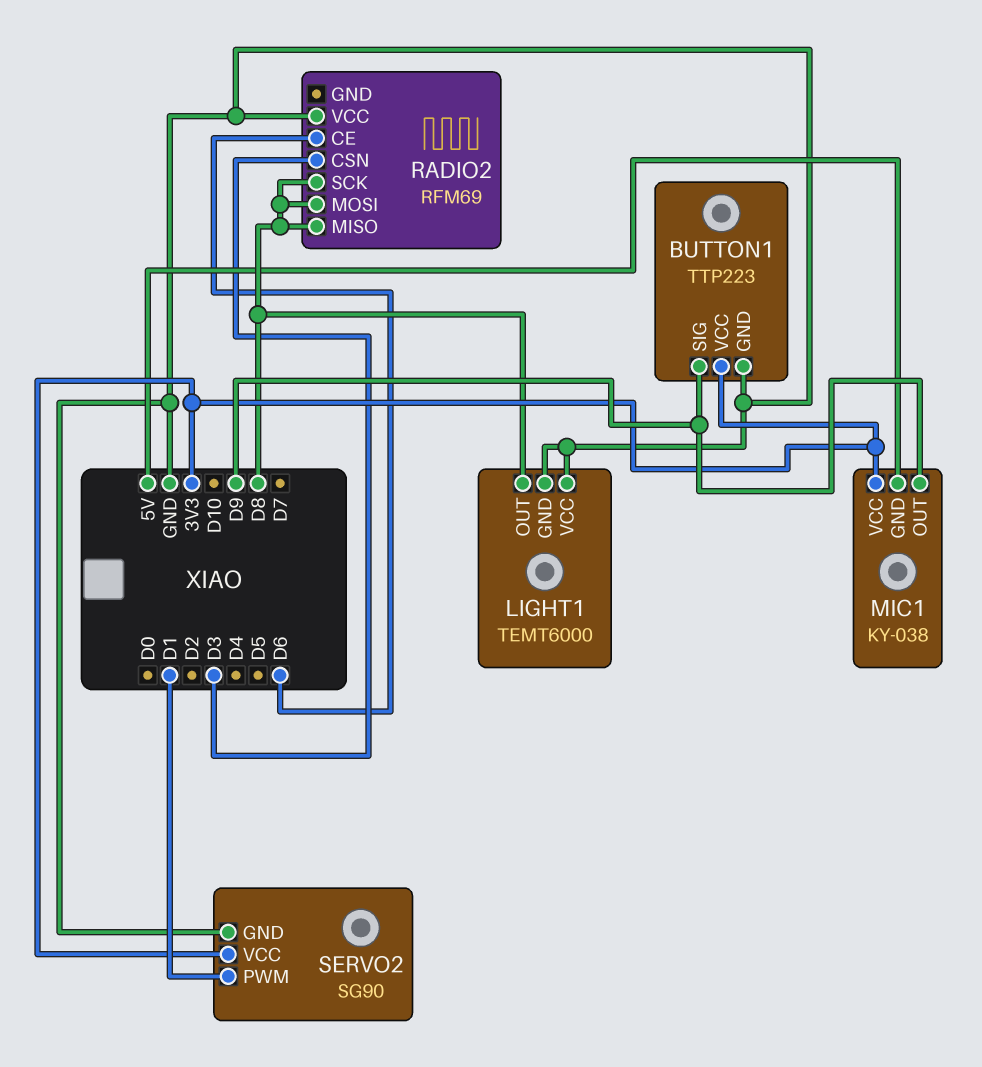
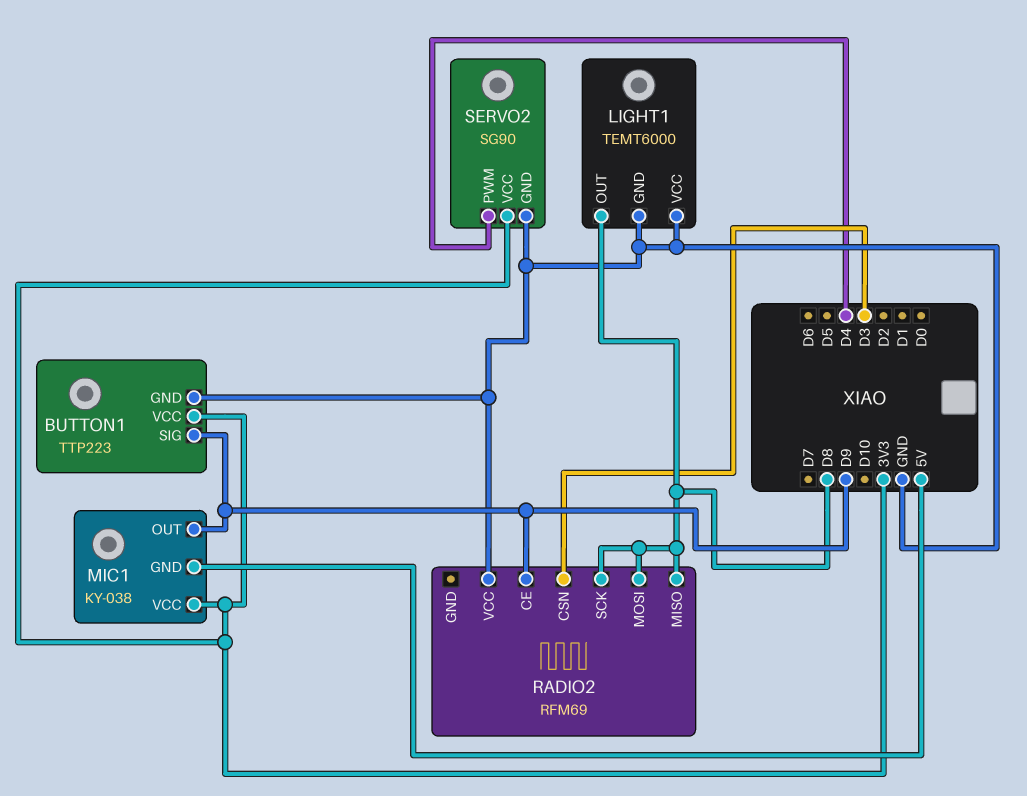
RADIO2 pin CE: D6 -> D9
SERVO2 pin PWM: D1 -> D4

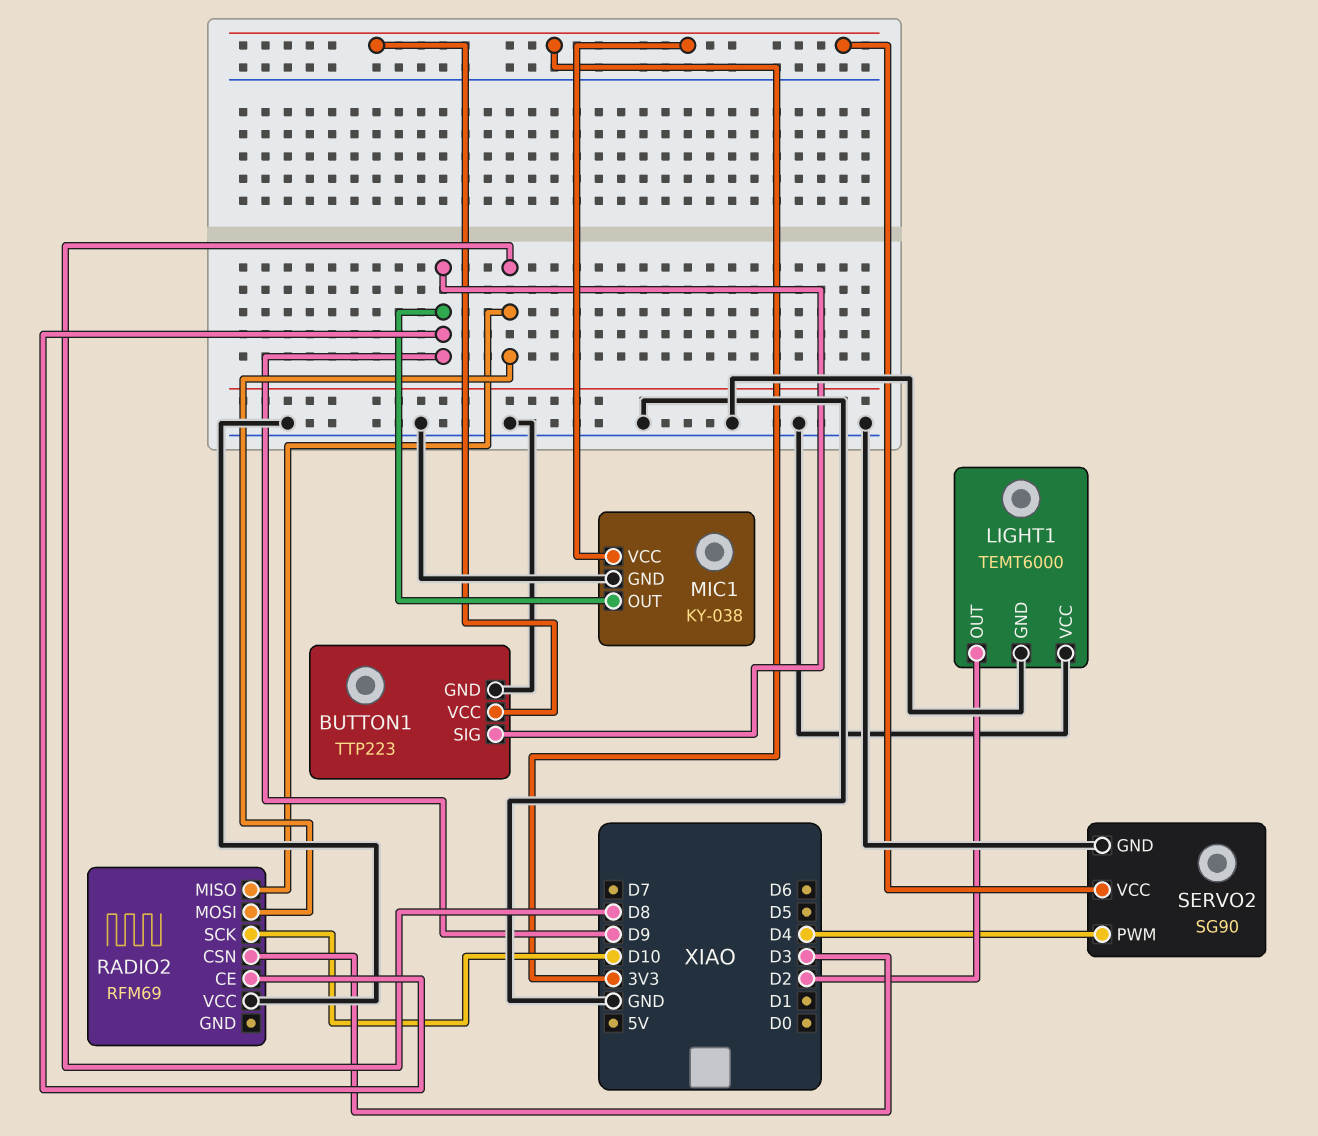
LIGHT1 pin OUT: D8 -> D2
MIC1 pin GND: 5V -> GND
RADIO2 pin SCK: D8 -> D10

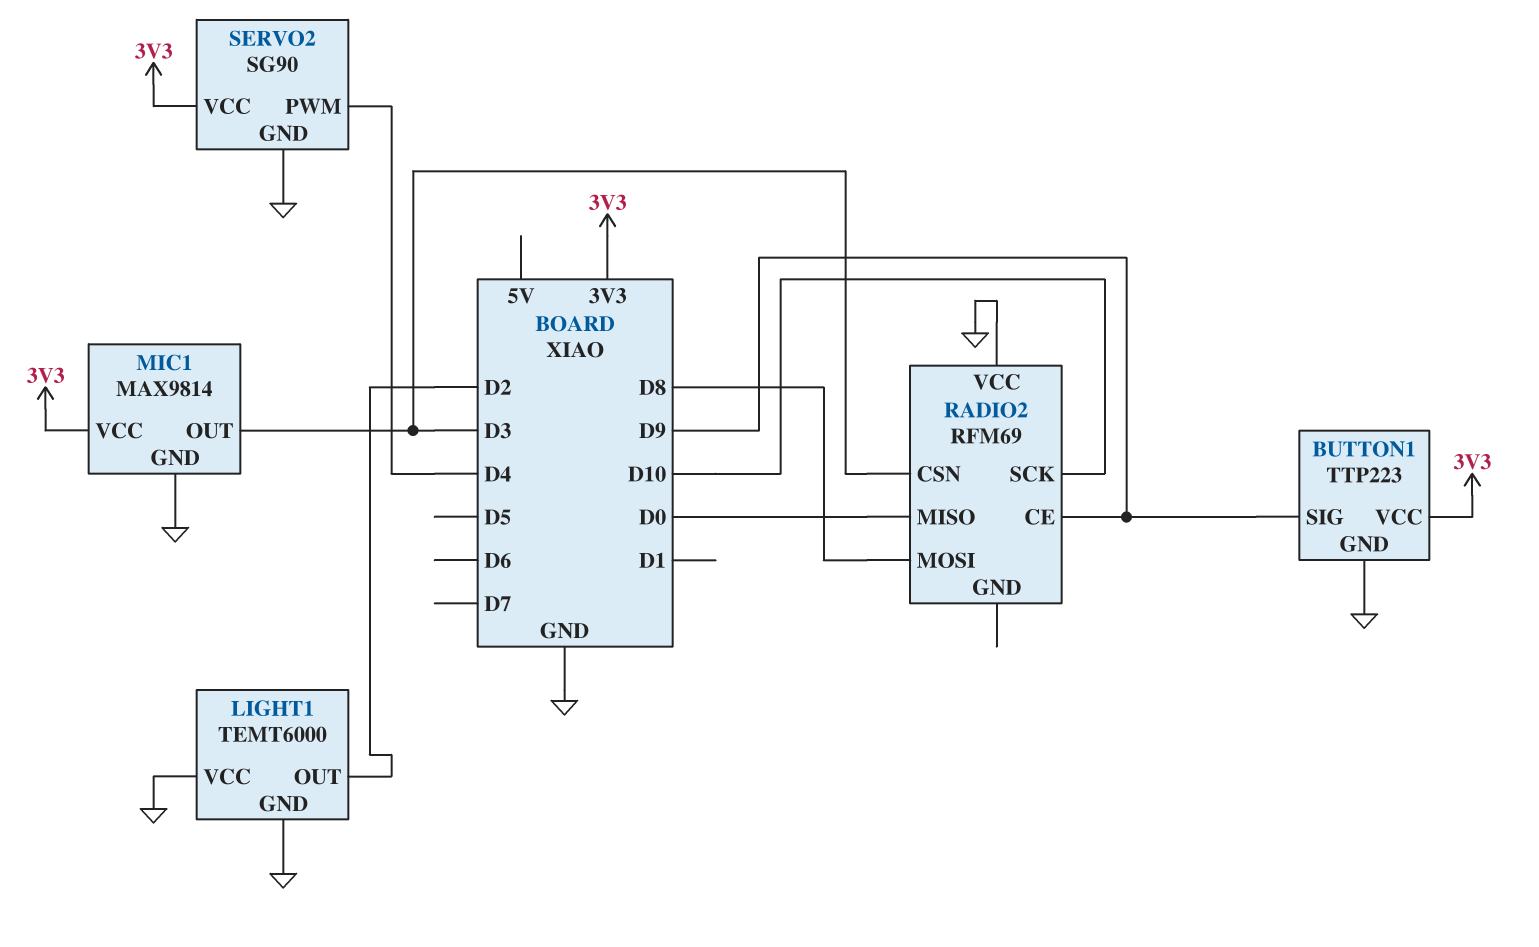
MIC1: KY-038 -> MAX9814
MIC1 pin OUT: D9 -> D3
RADIO2 pin MISO: D8 -> D0

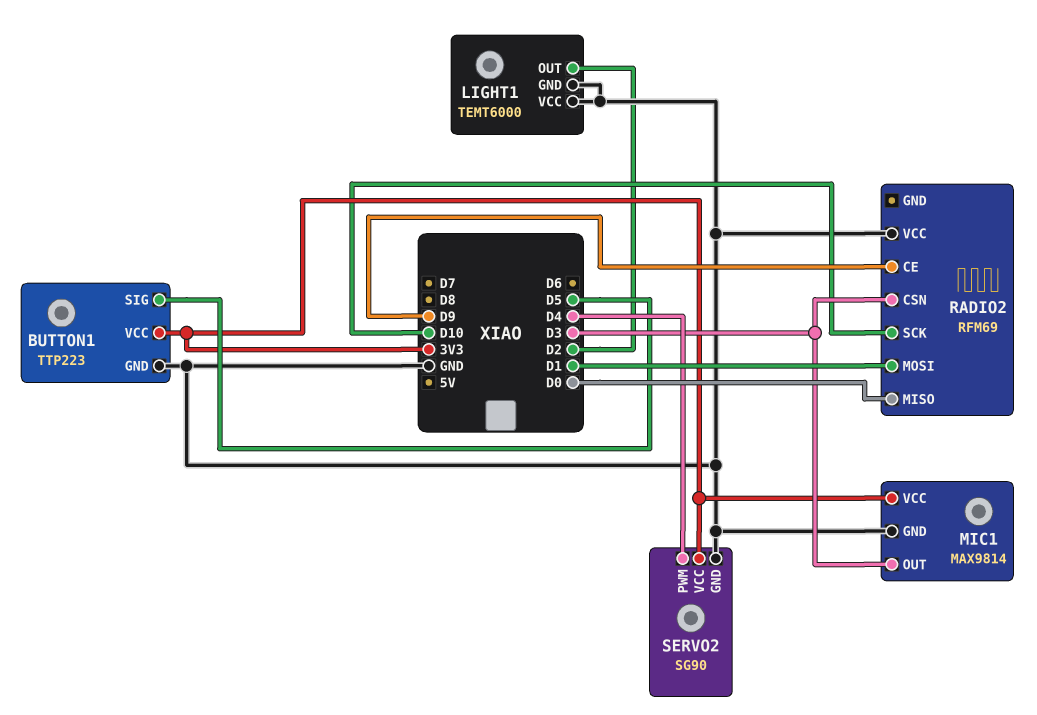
BUTTON1 pin SIG: D9 -> D5
RADIO2 pin MOSI: D8 -> D1

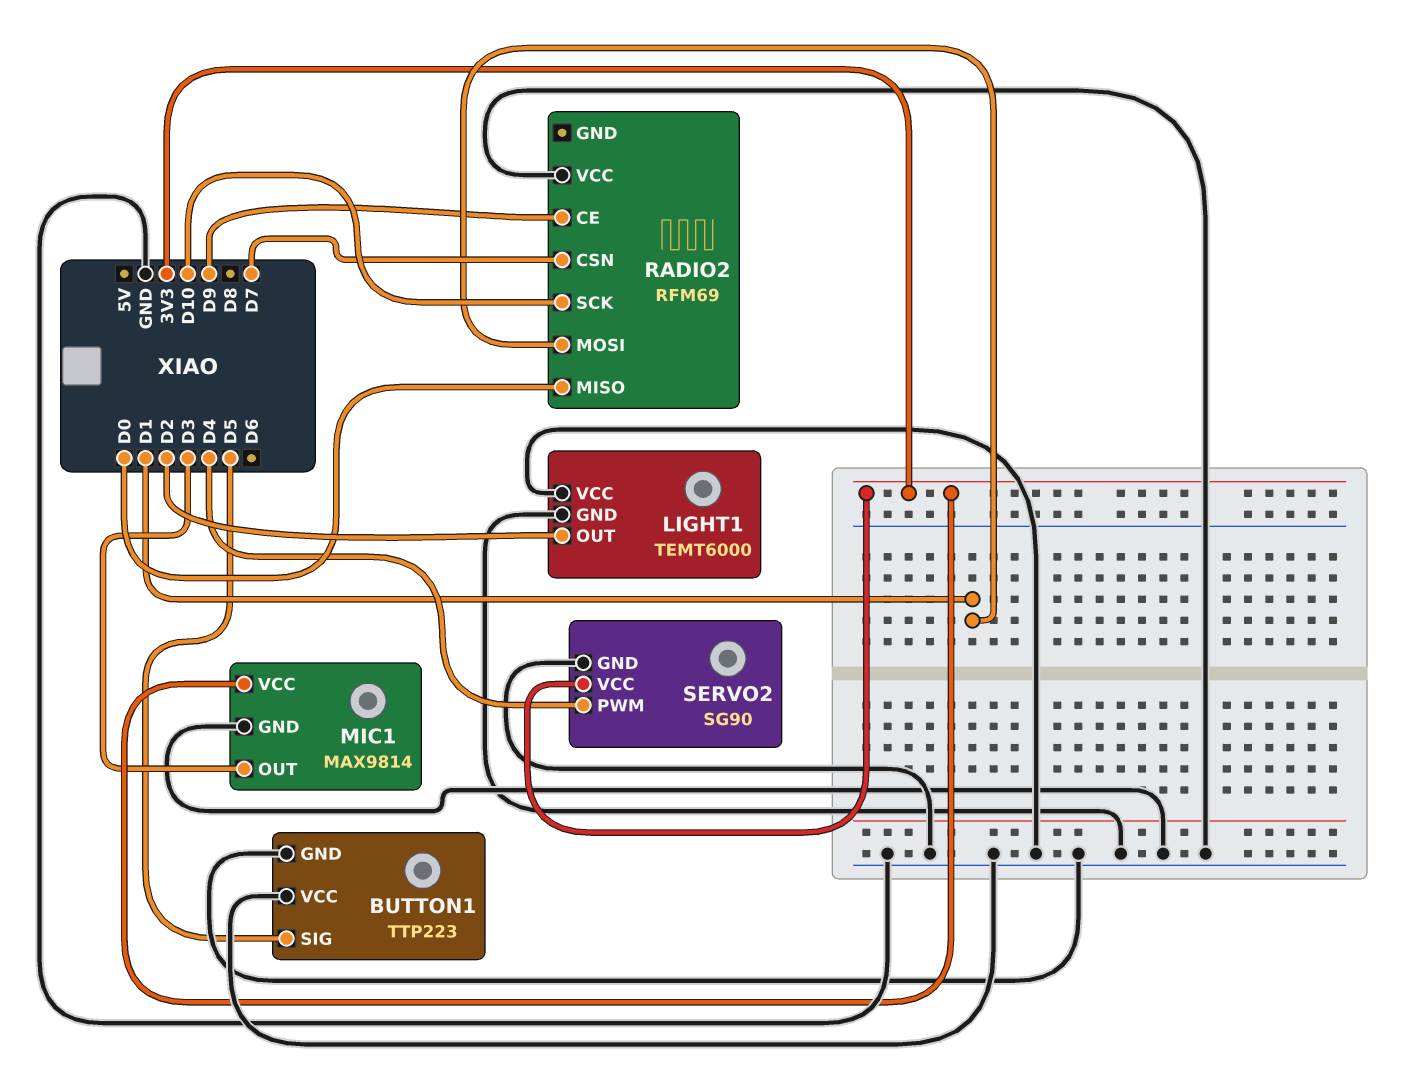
BUTTON1 pin VCC: 3V3 -> GND
RADIO2 pin CSN: D3 -> D7

